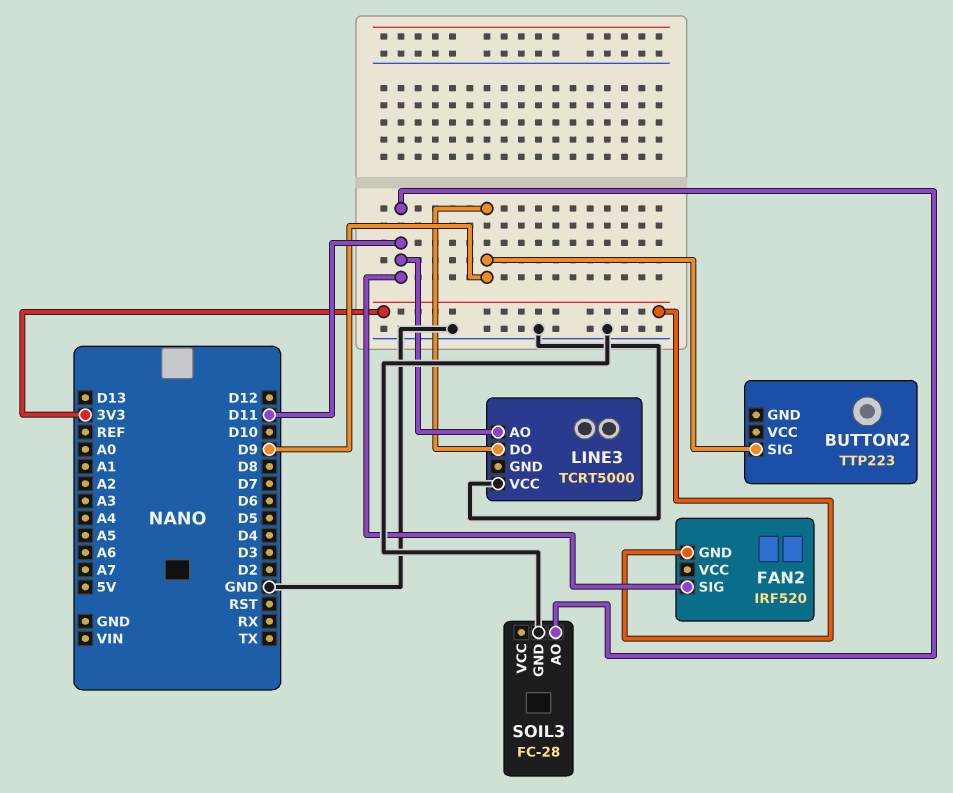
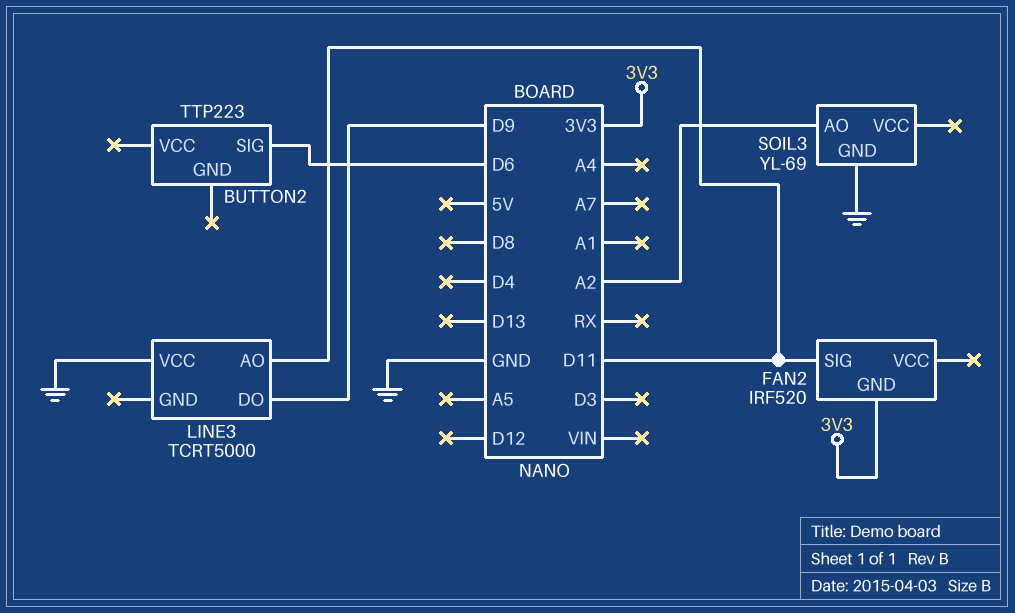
BUTTON2 pin SIG: D9 -> D6
SOIL3: FC-28 -> YL-69
SOIL3 pin AO: D11 -> A2

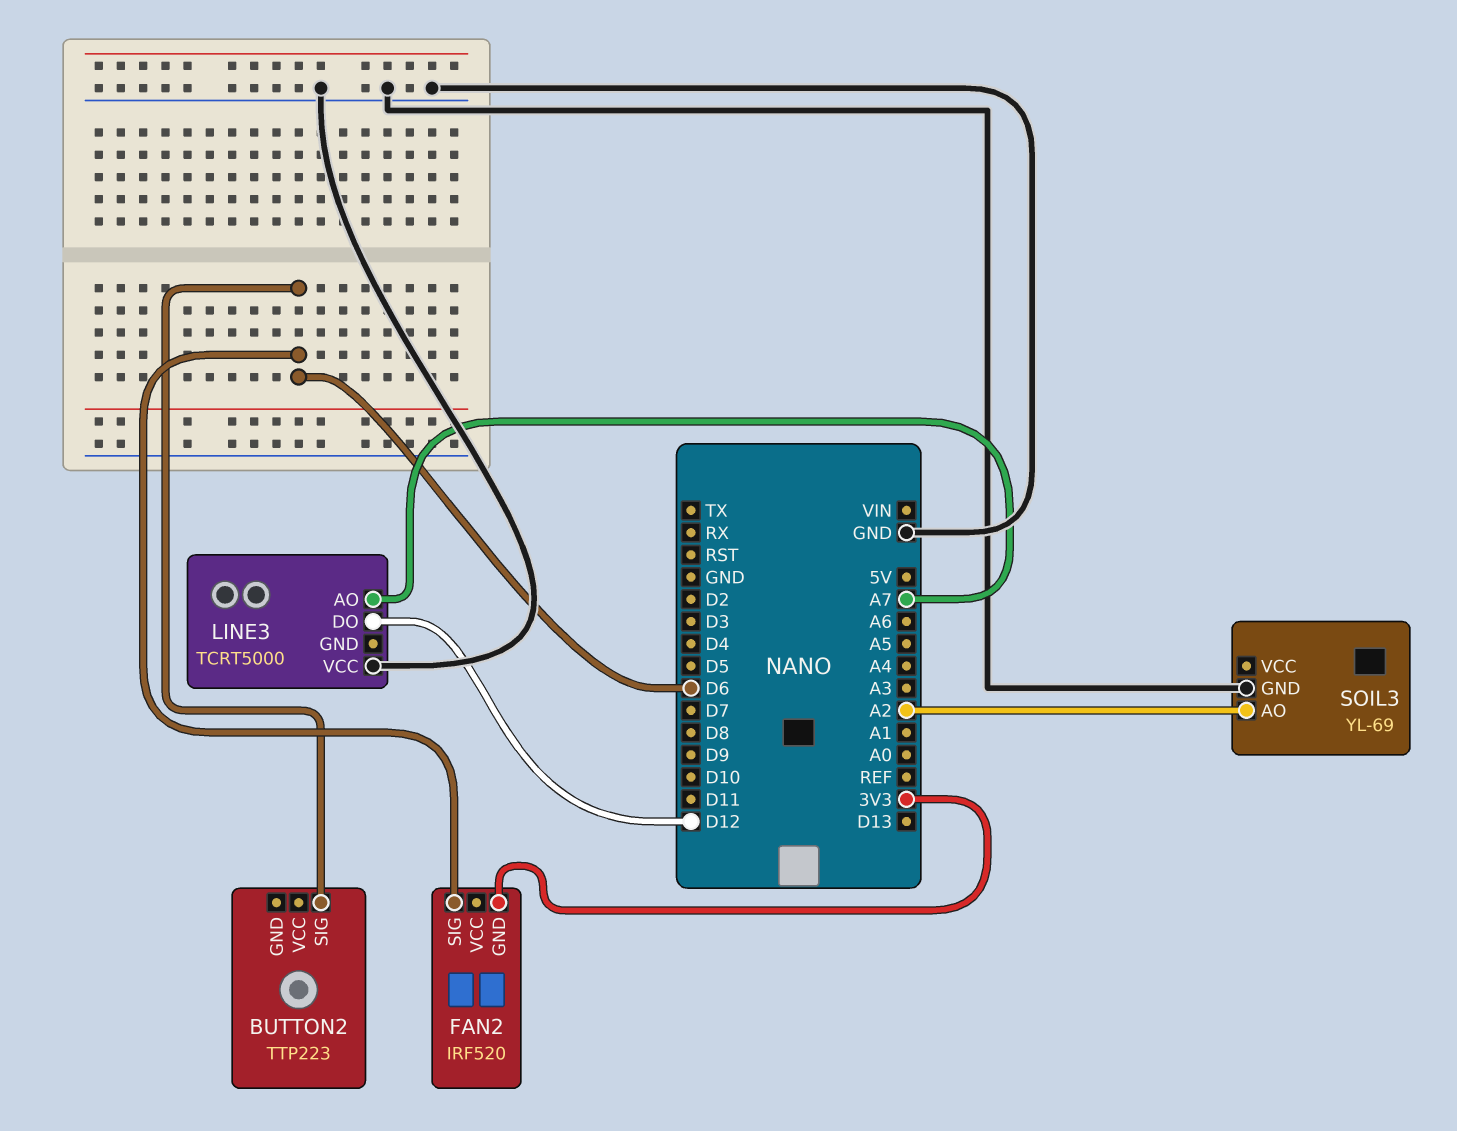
FAN2 pin SIG: D11 -> D6
LINE3 pin AO: D11 -> A7
LINE3 pin DO: D9 -> D12

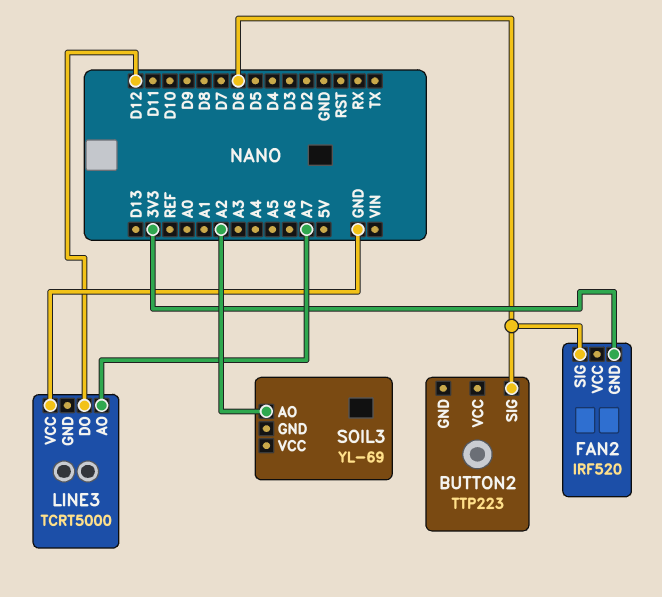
SOIL3 pin GND: GND -> none

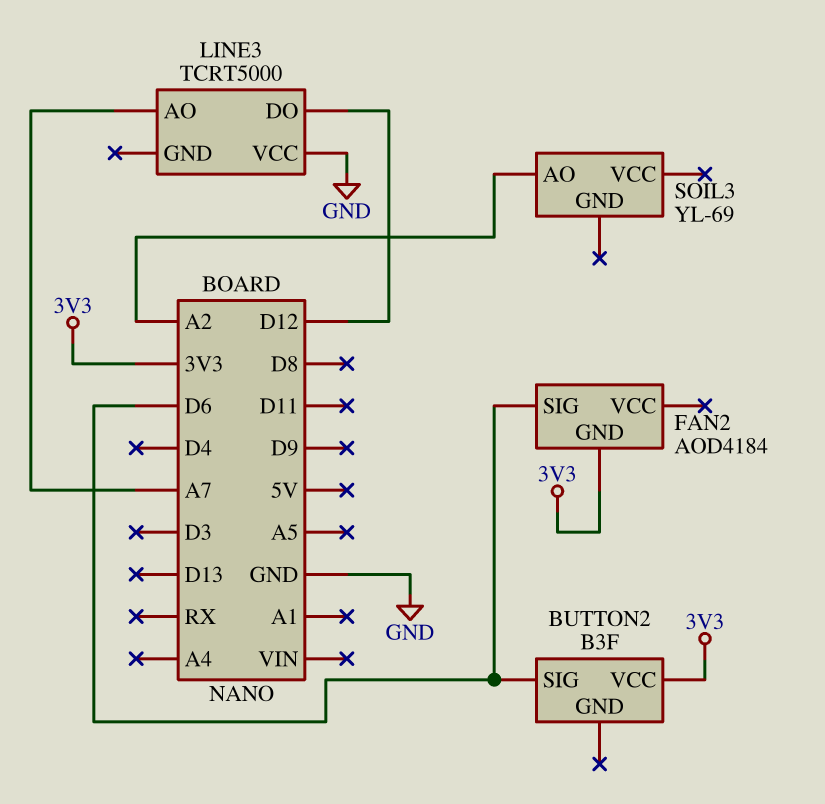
BUTTON2: TTP223 -> B3F
BUTTON2 pin VCC: none -> 3V3
FAN2: IRF520 -> AOD4184

